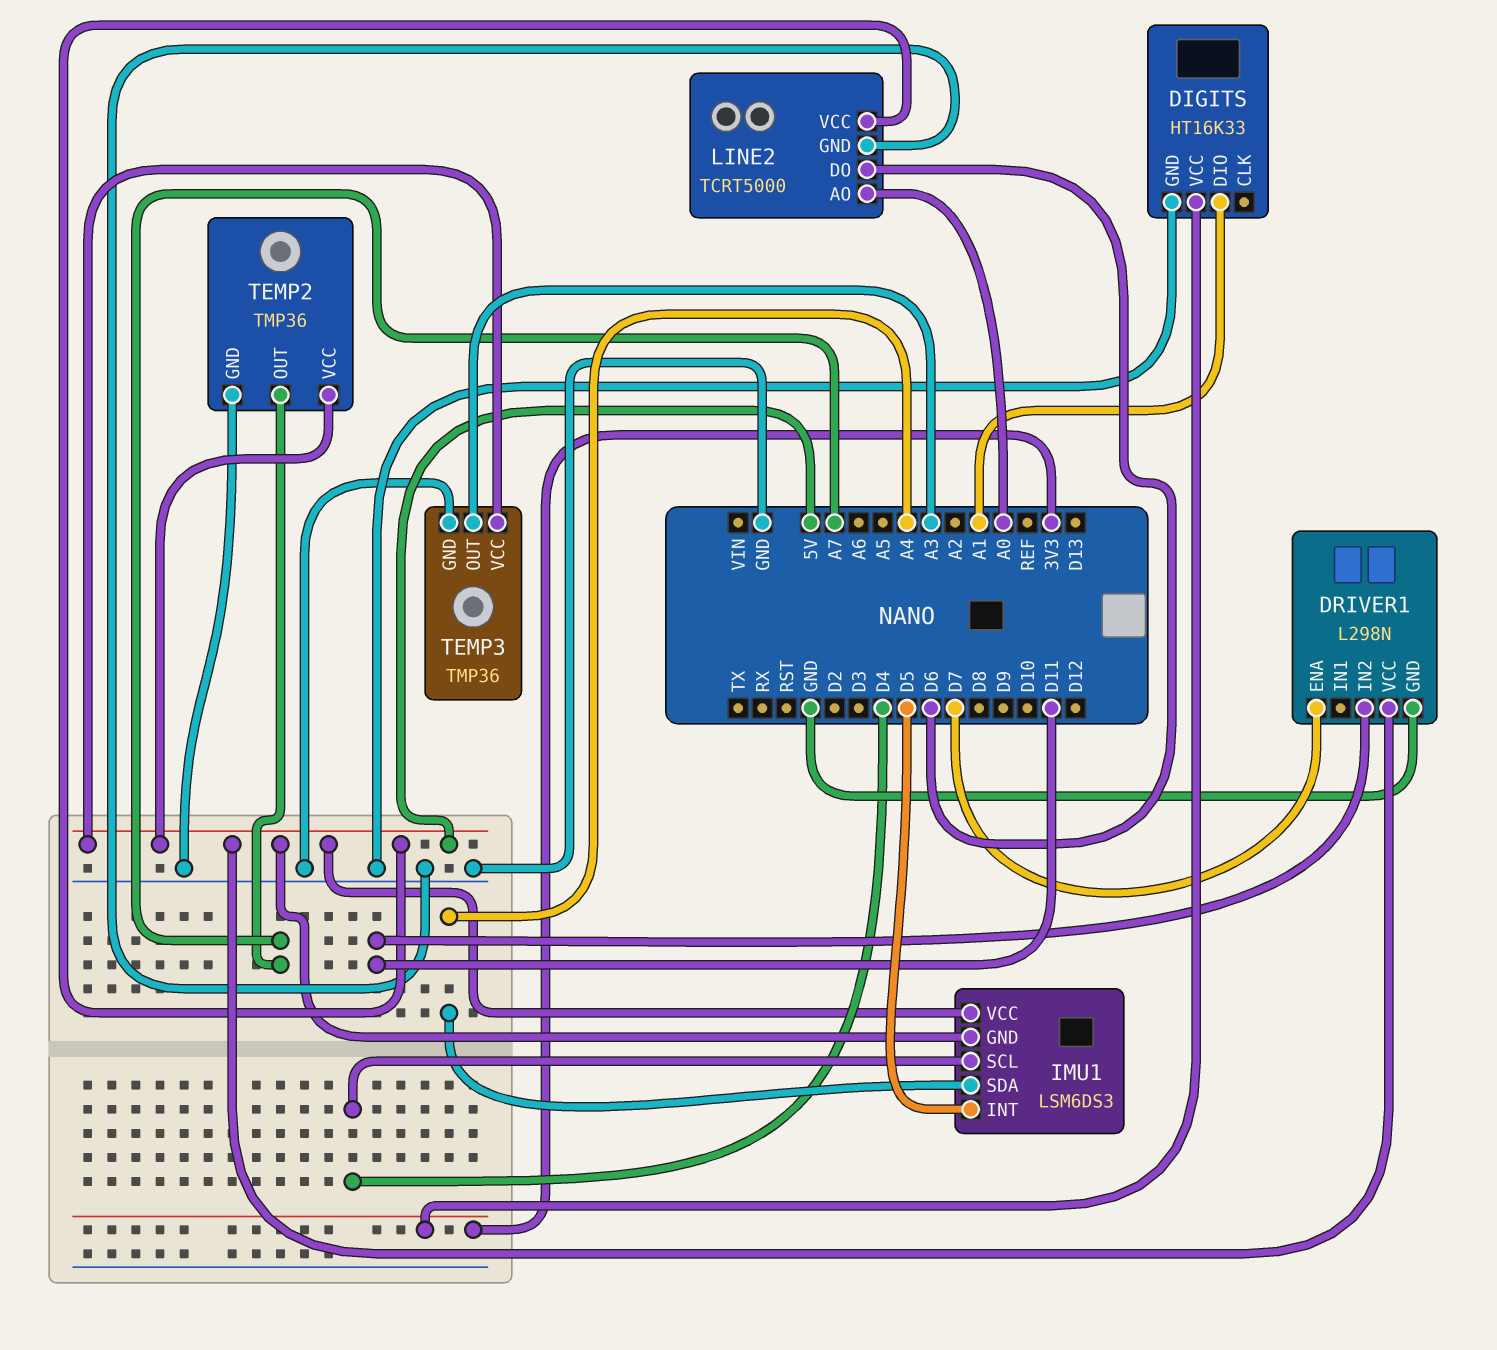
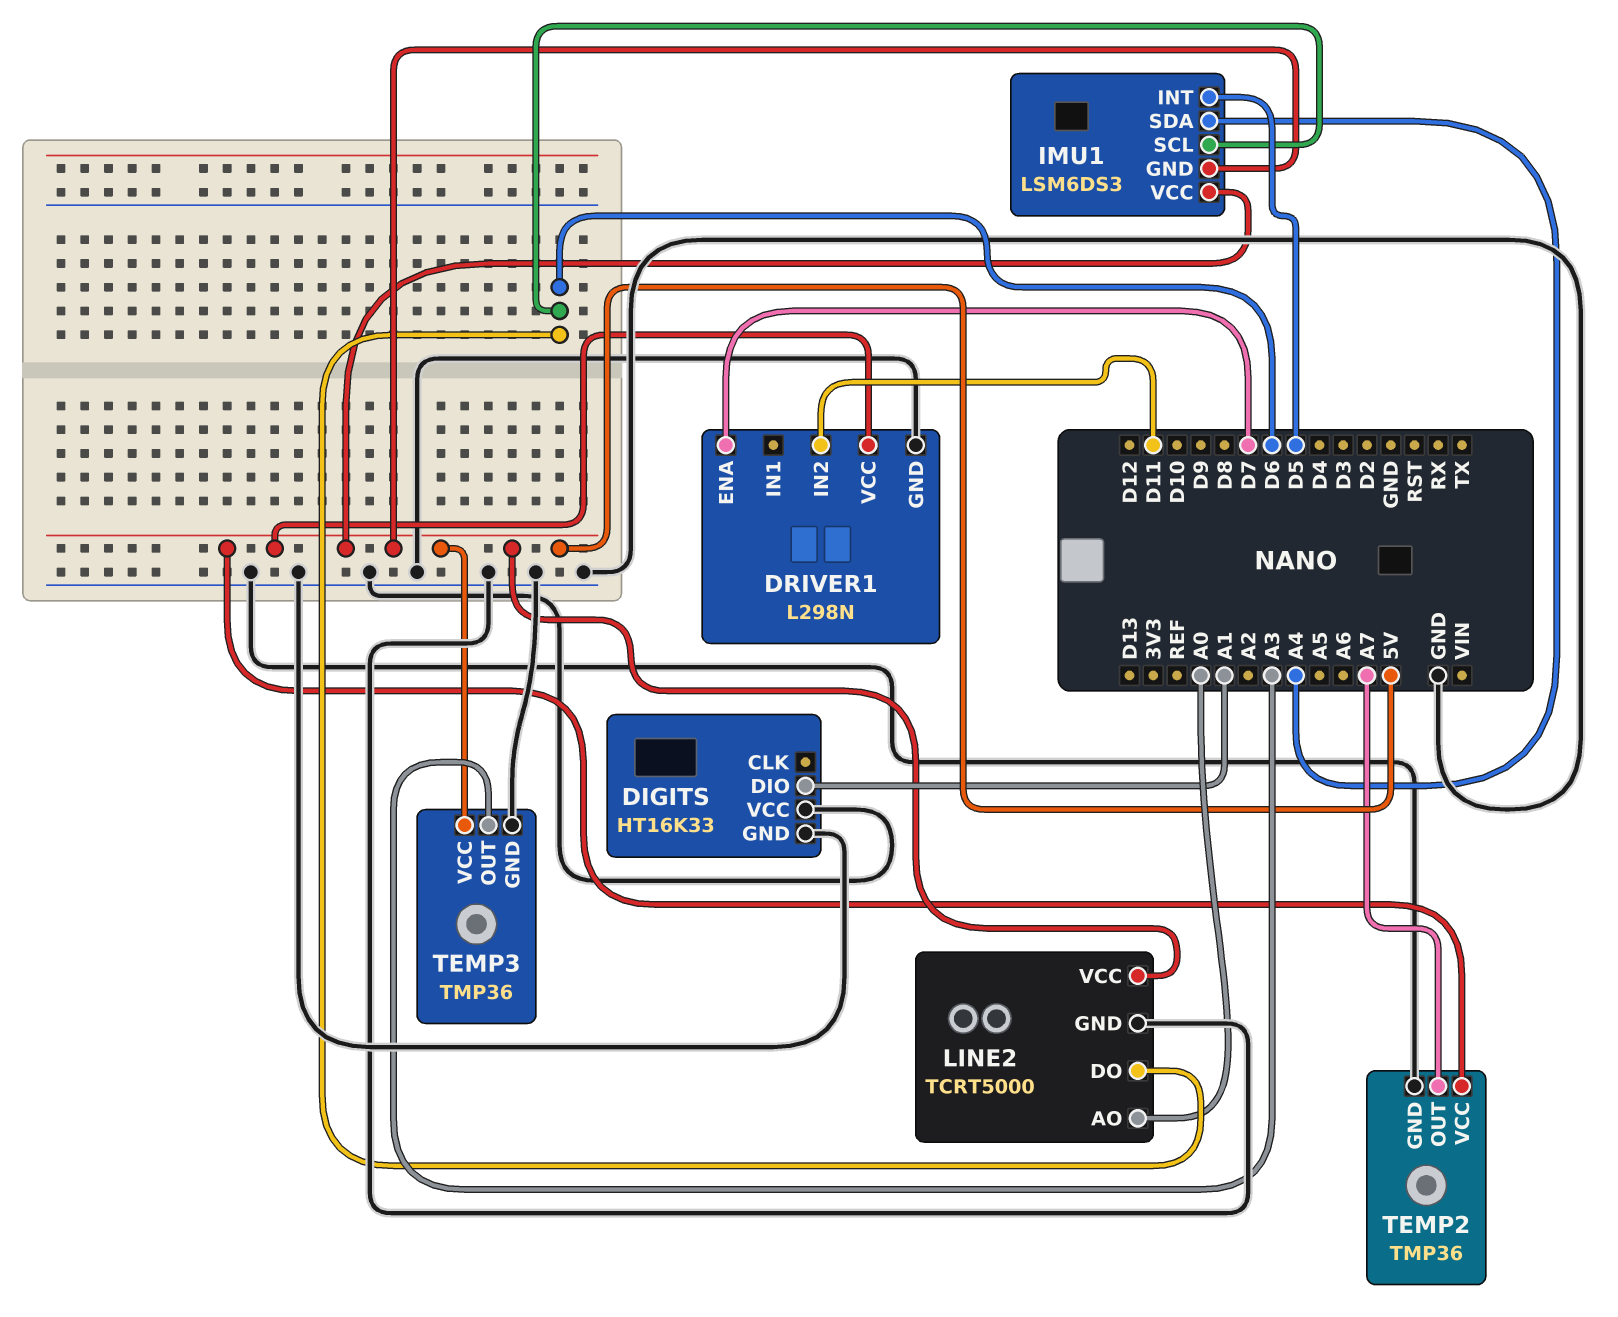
DIGITS pin VCC: 3V3 -> GND
IMU1 pin SCL: D4 -> D6

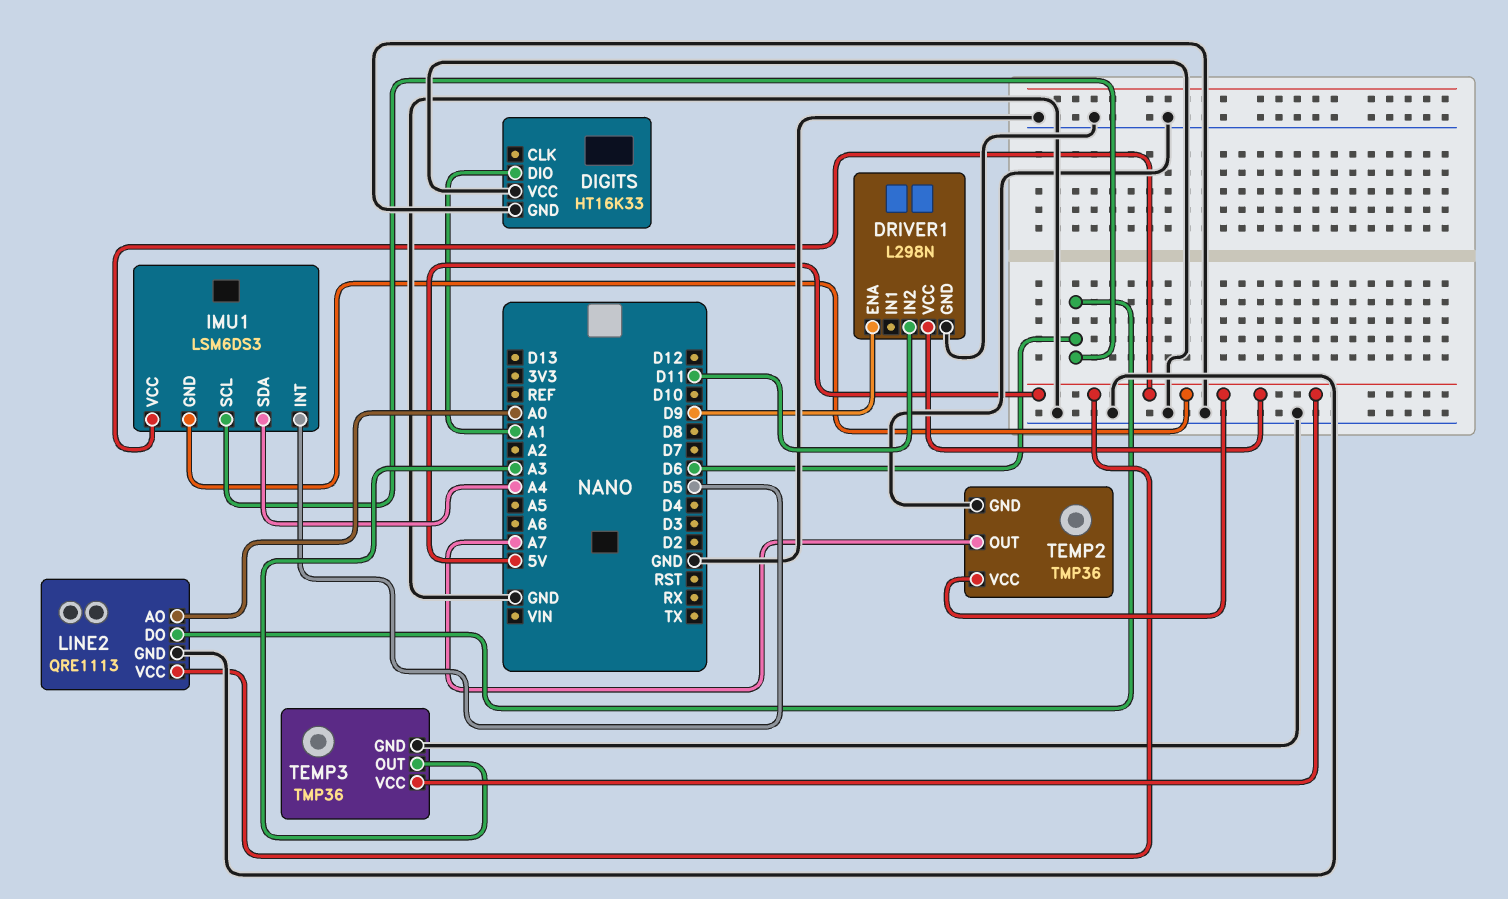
DRIVER1 pin ENA: D7 -> D9
LINE2: TCRT5000 -> QRE1113

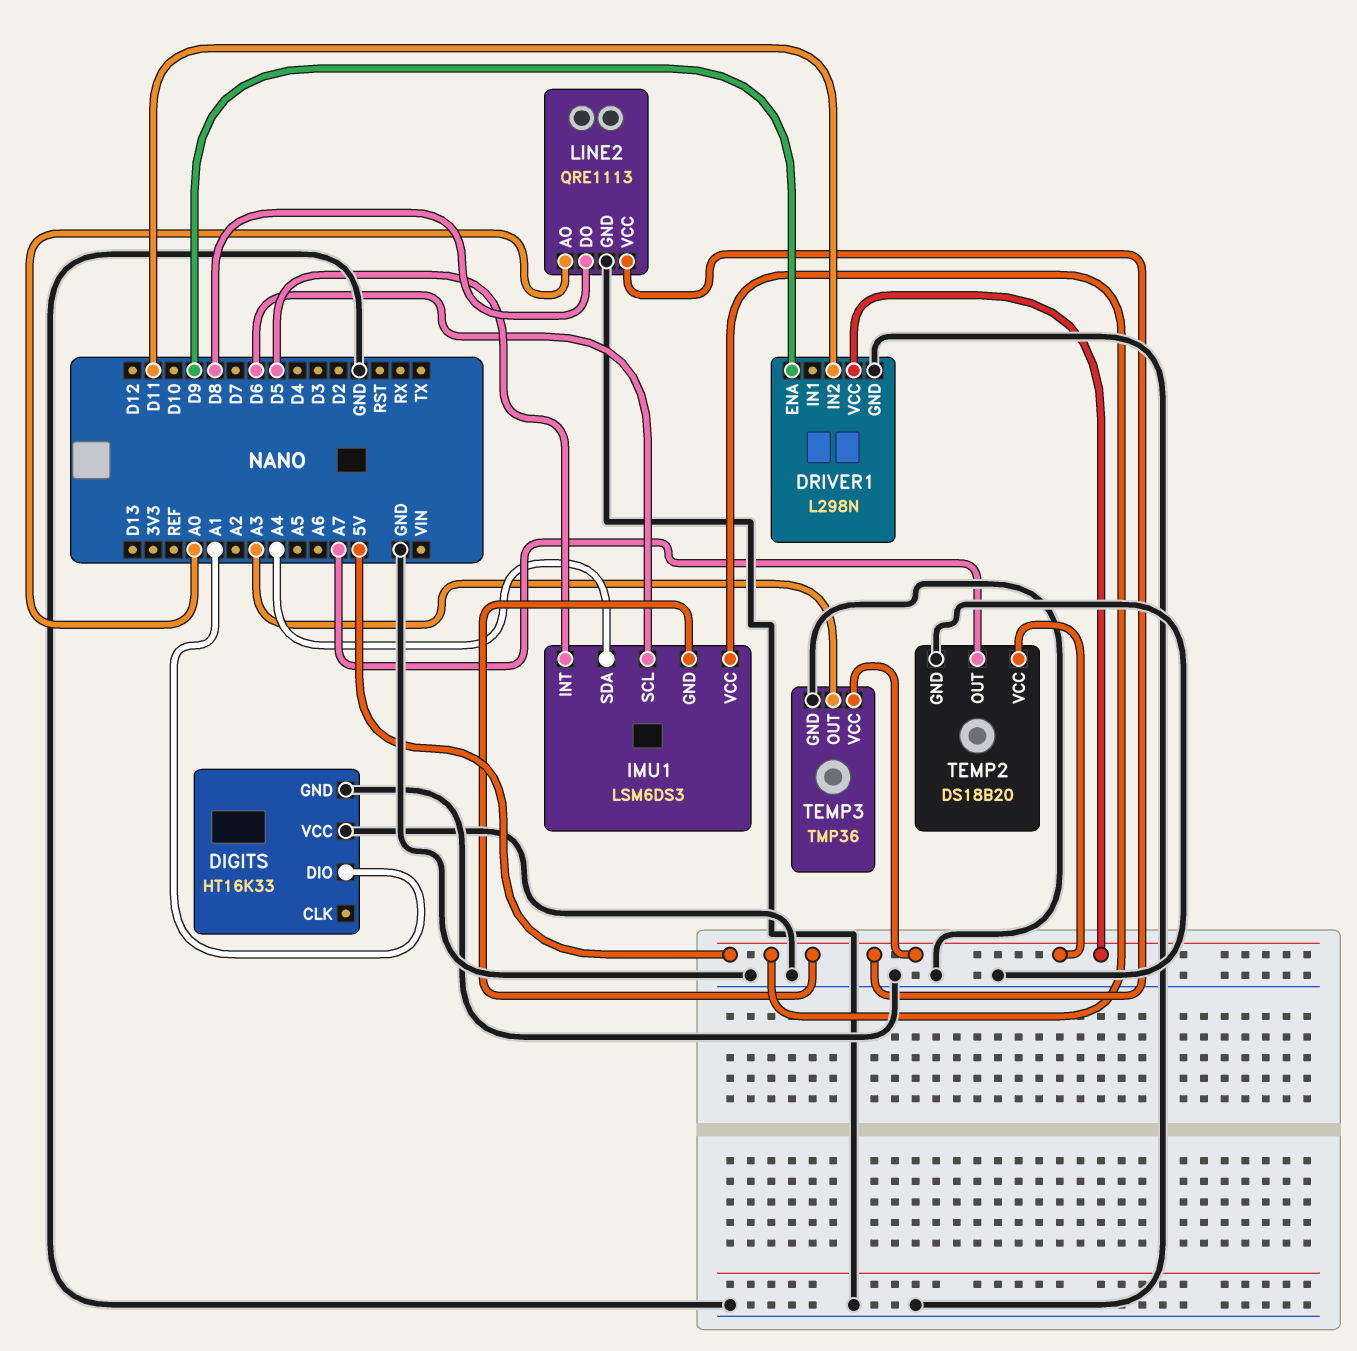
LINE2 pin DO: D6 -> D8
TEMP2: TMP36 -> DS18B20

